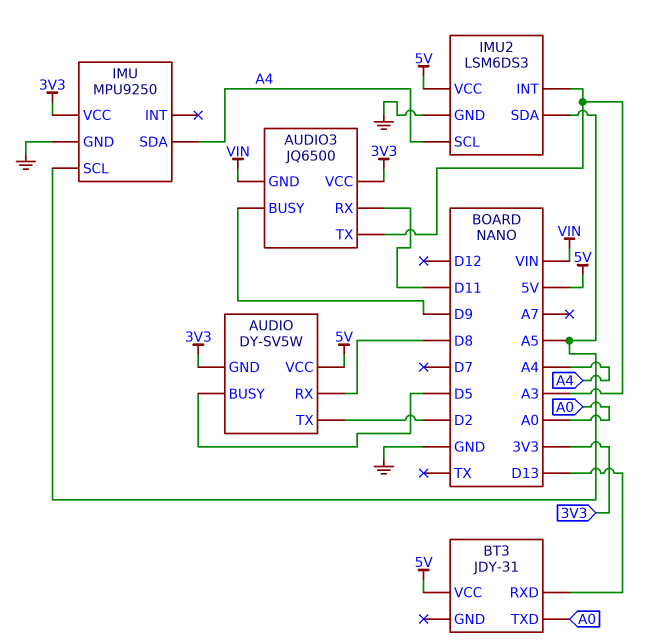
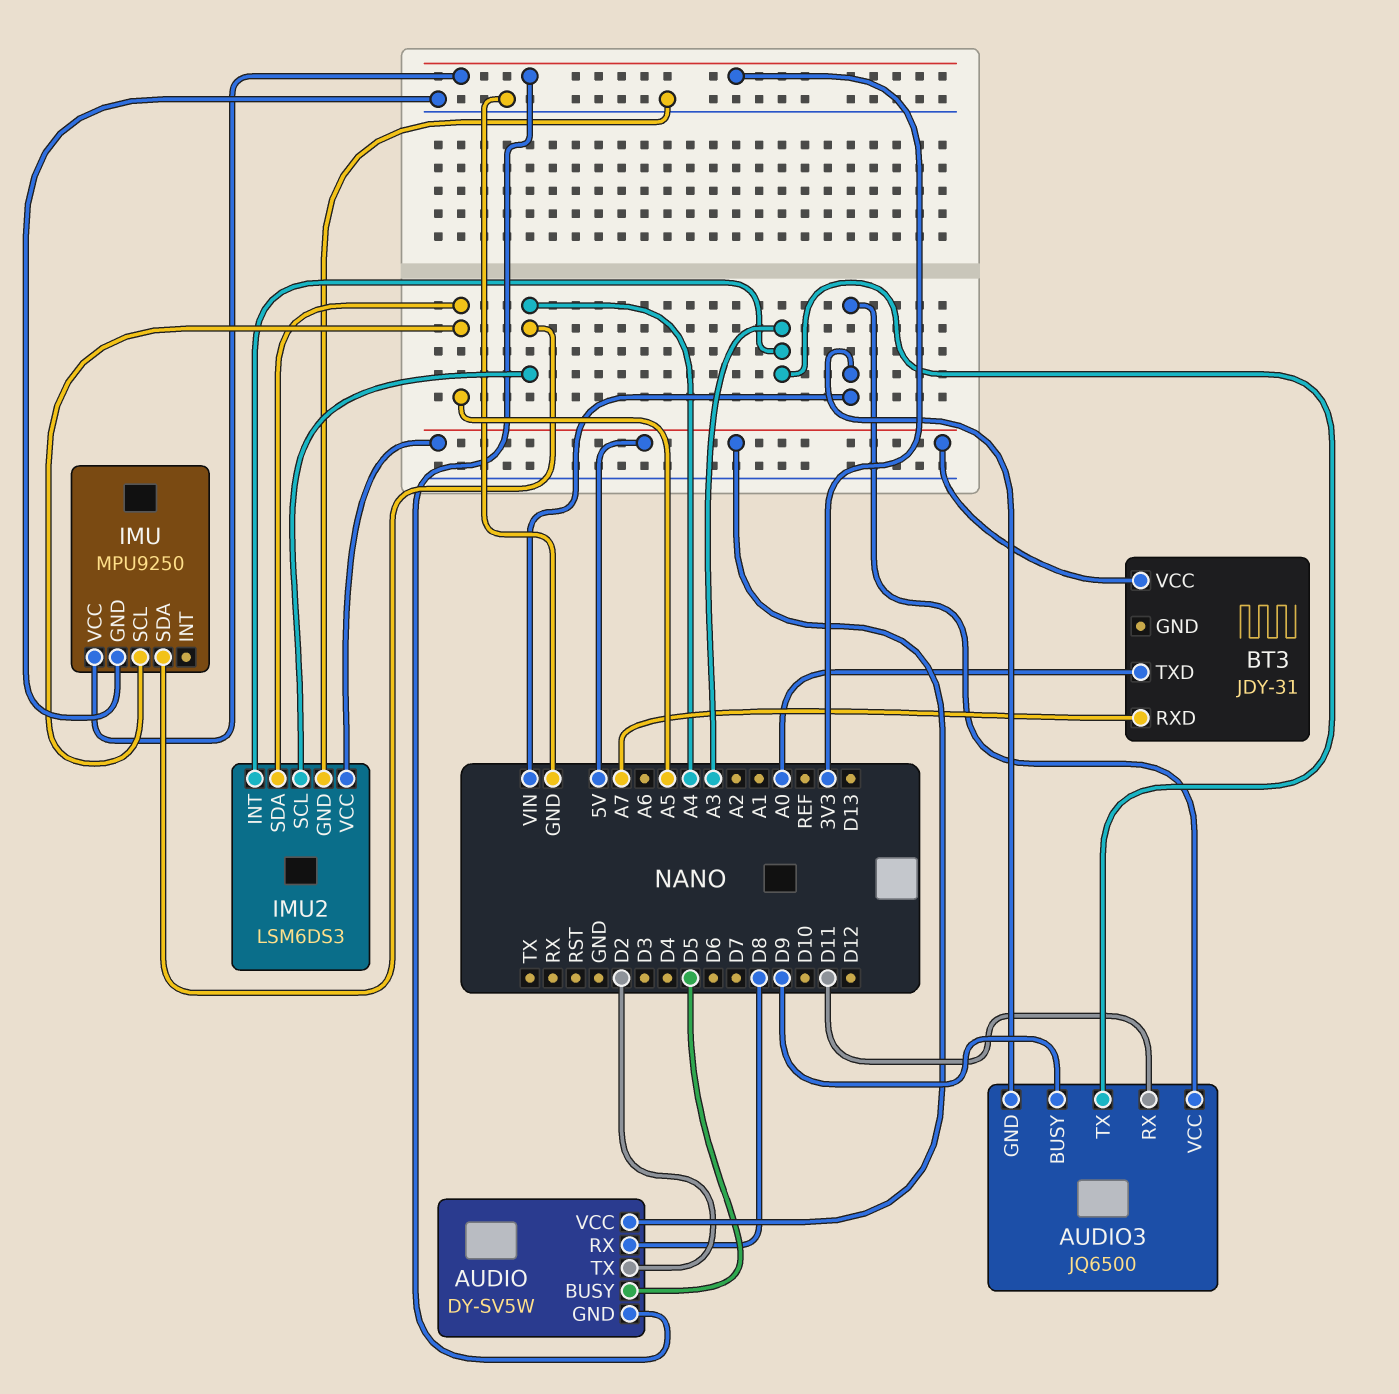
AUDIO3 pin VCC: 3V3 -> VIN
BT3 pin RXD: D13 -> A7

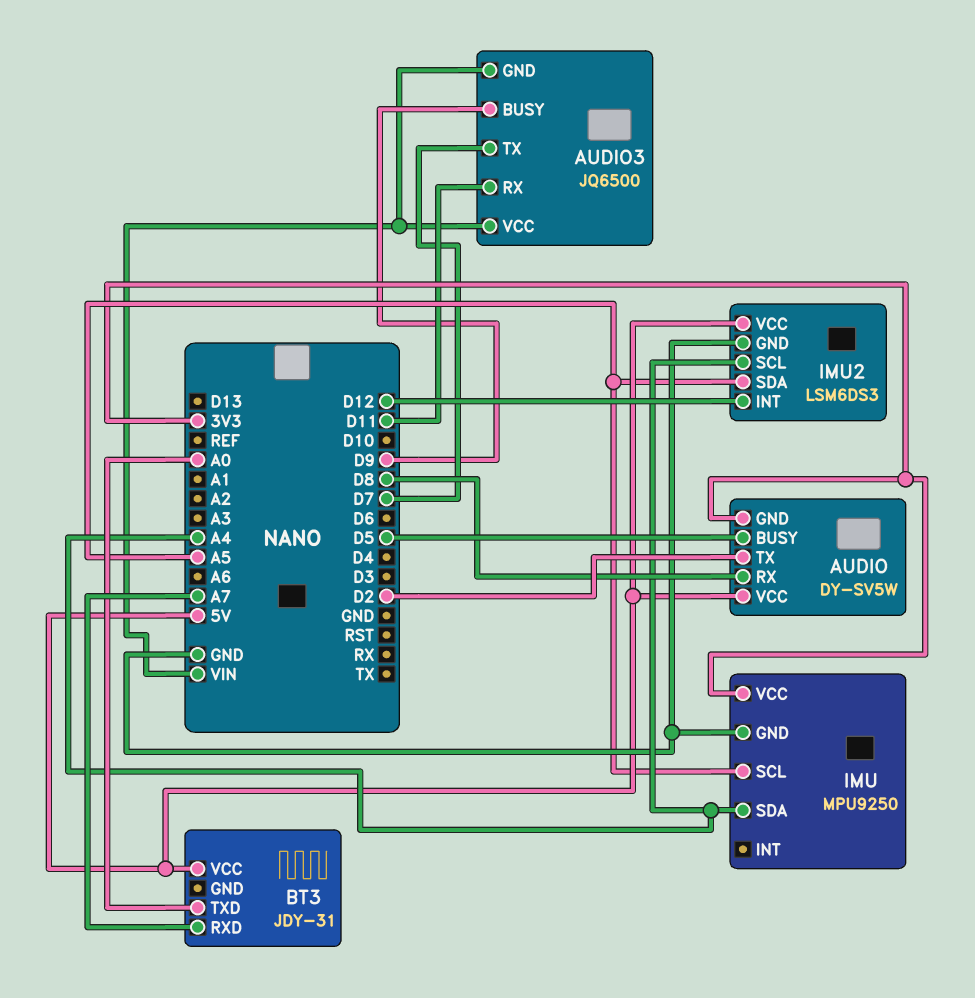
AUDIO3 pin TX: A3 -> D7
IMU2 pin INT: A3 -> D12

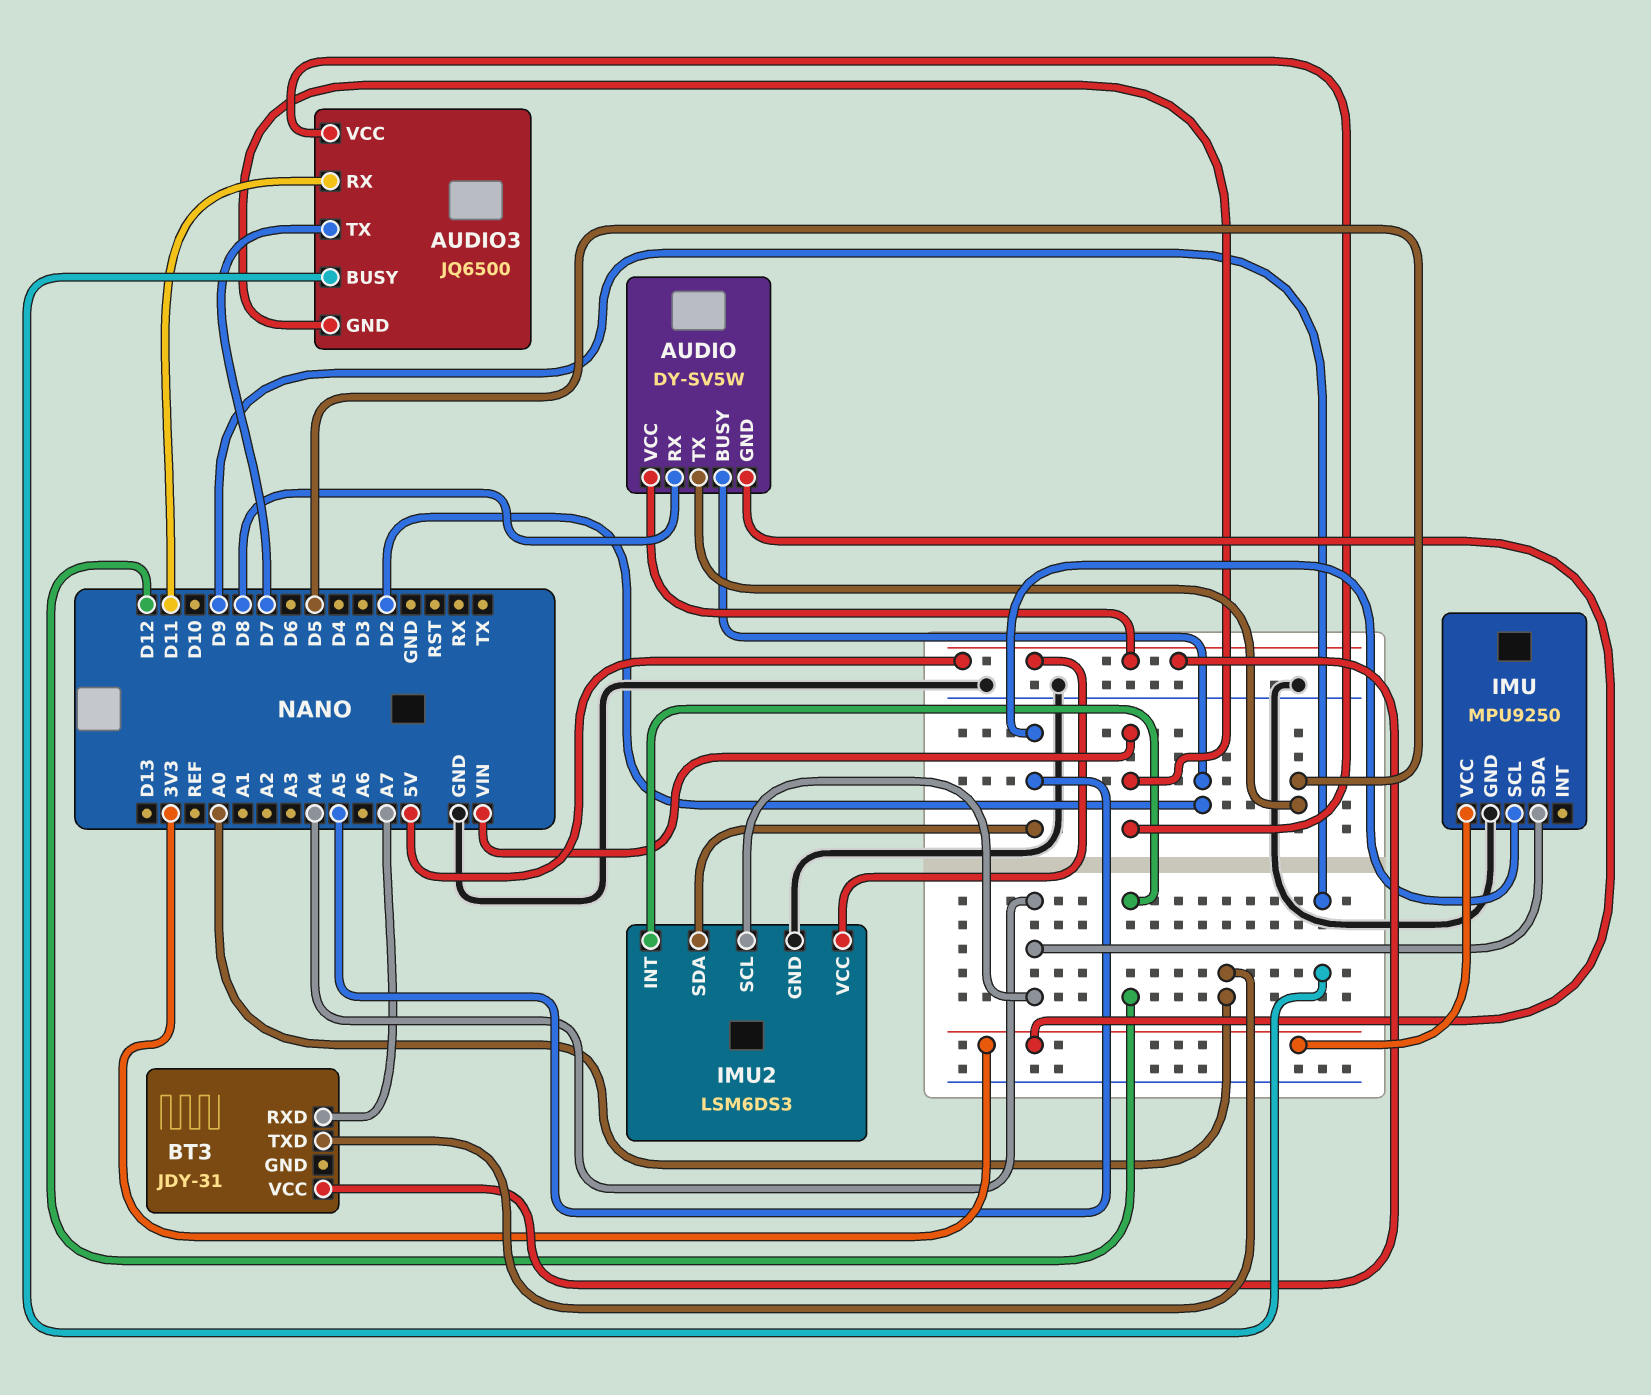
AUDIO pin BUSY: D5 -> D2
AUDIO pin TX: D2 -> D5

